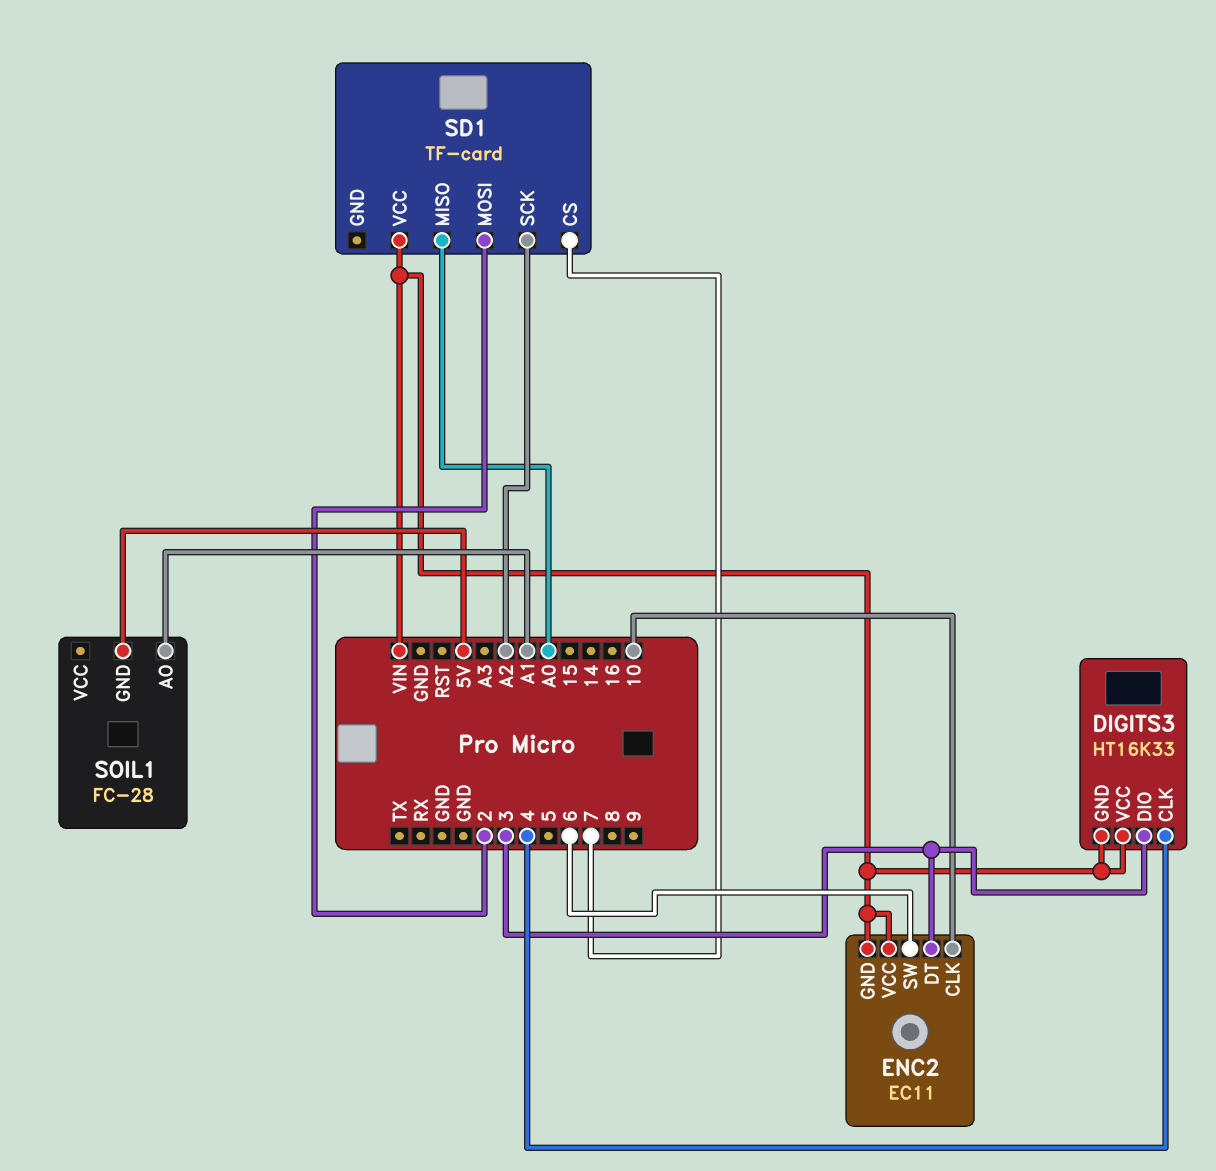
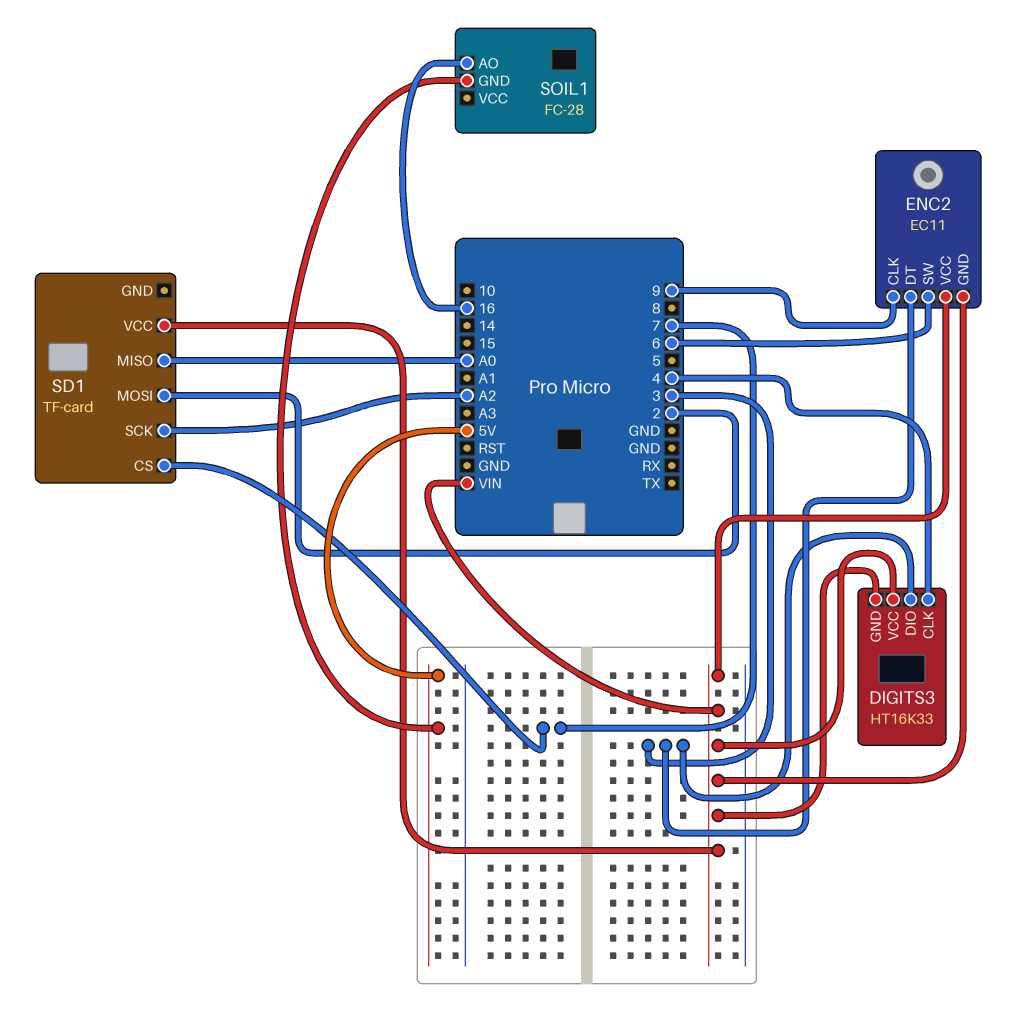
ENC2 pin CLK: 10 -> 9
SOIL1 pin AO: A1 -> 16

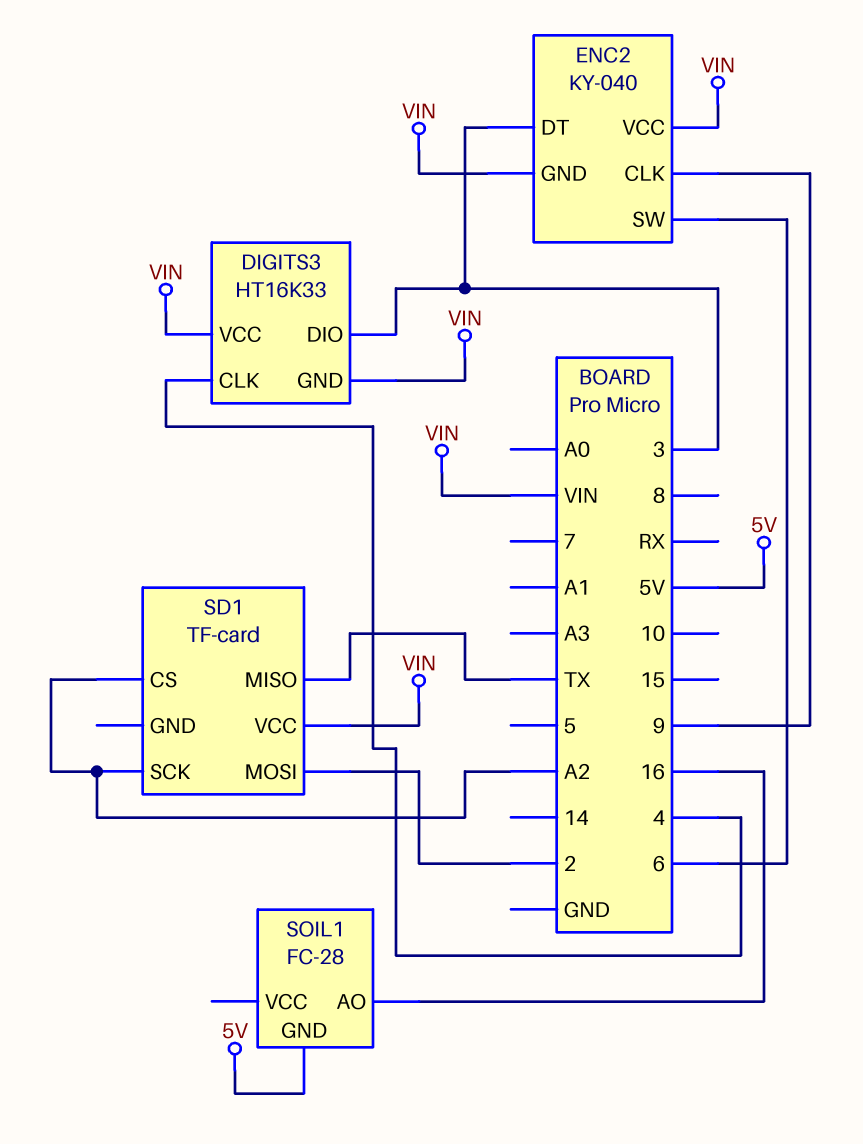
ENC2: EC11 -> KY-040
SD1 pin CS: 7 -> A2
SD1 pin MISO: A0 -> TX

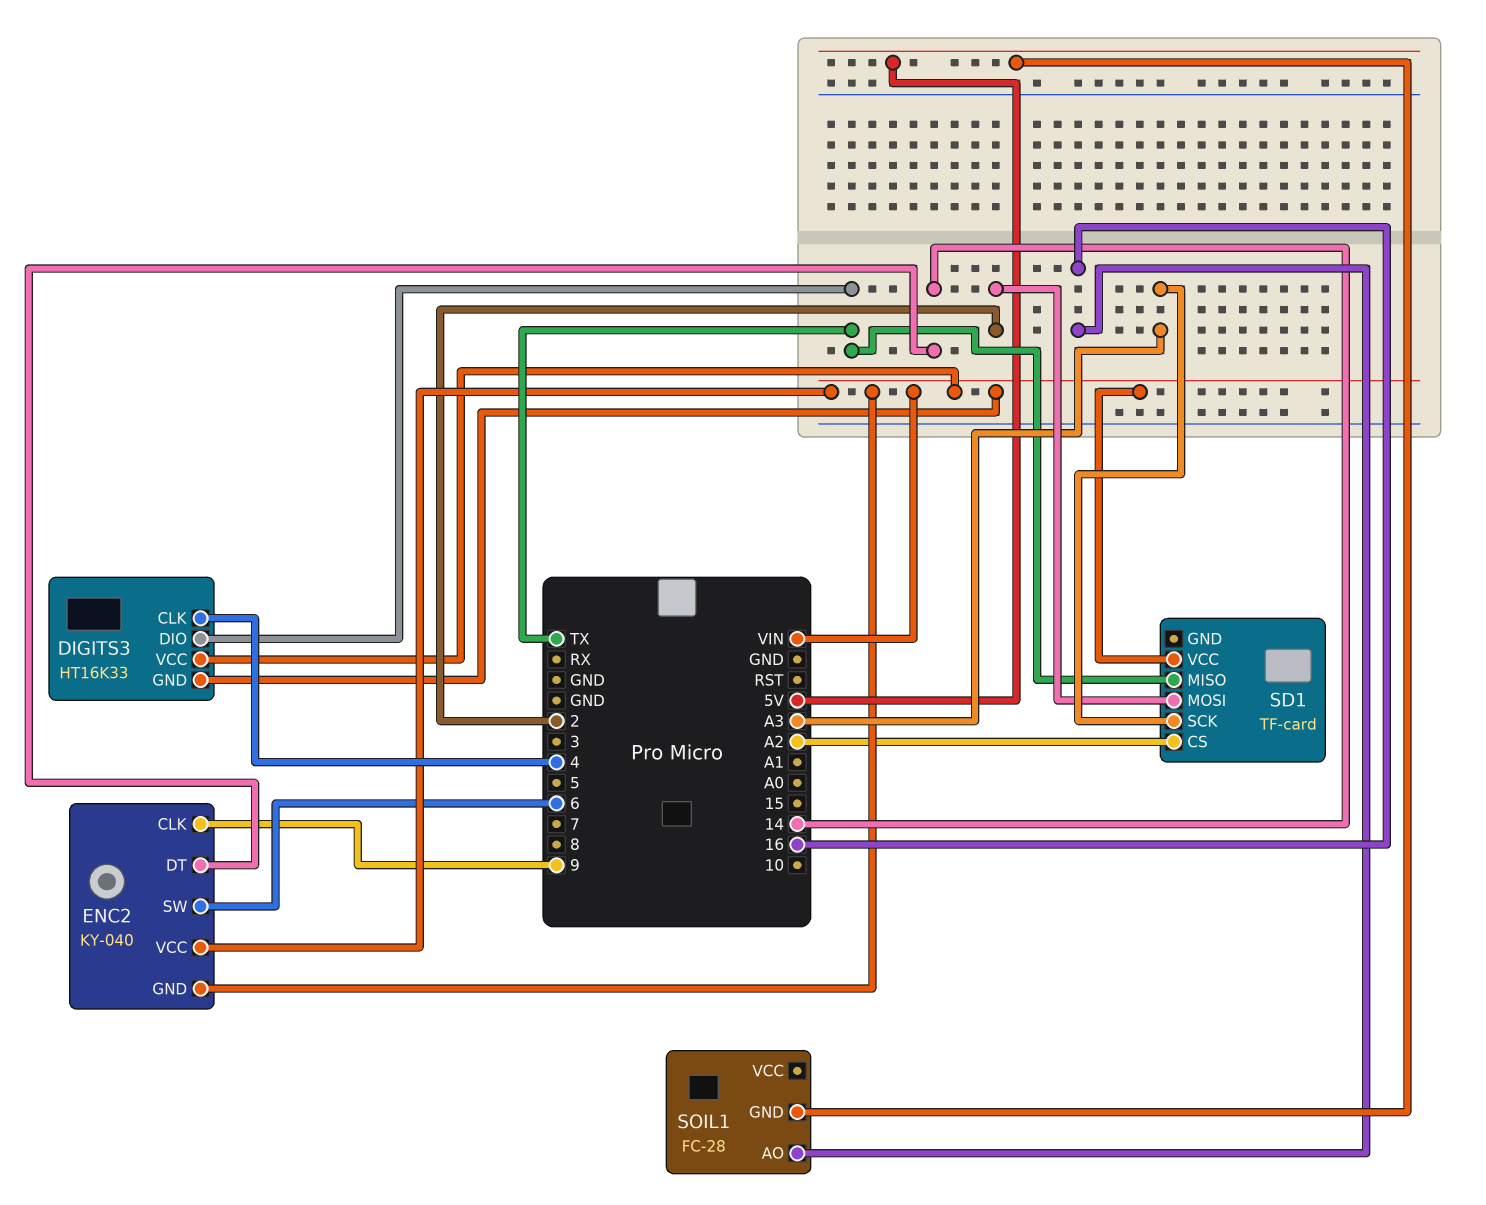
DIGITS3 pin DIO: 3 -> TX
ENC2 pin DT: 3 -> 14
SD1 pin SCK: A2 -> A3

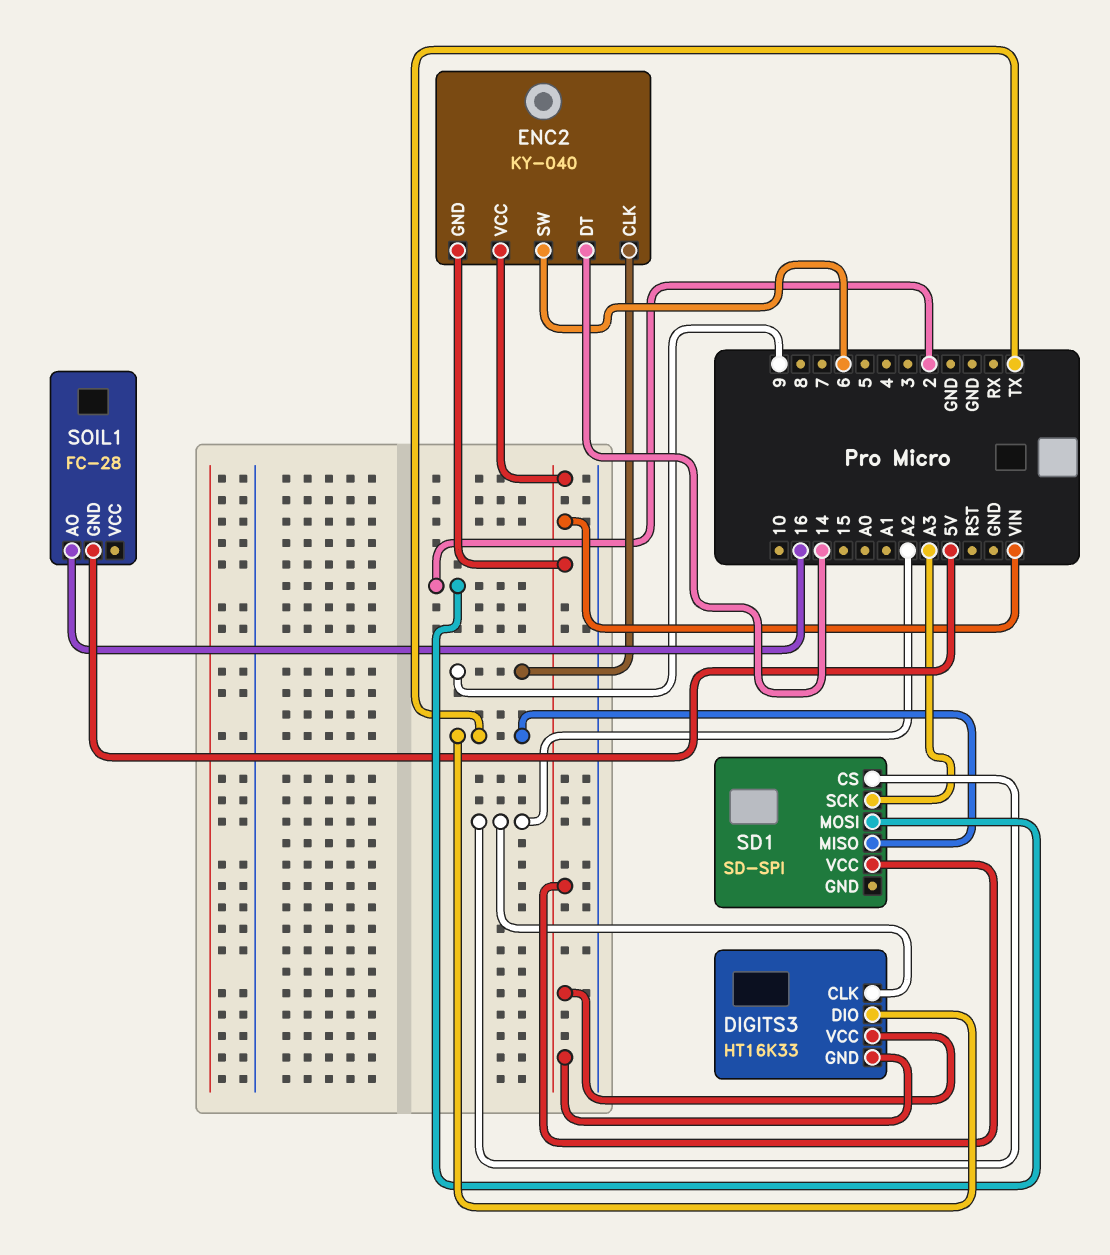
DIGITS3 pin CLK: 4 -> A2
SD1: TF-card -> SD-SPI

